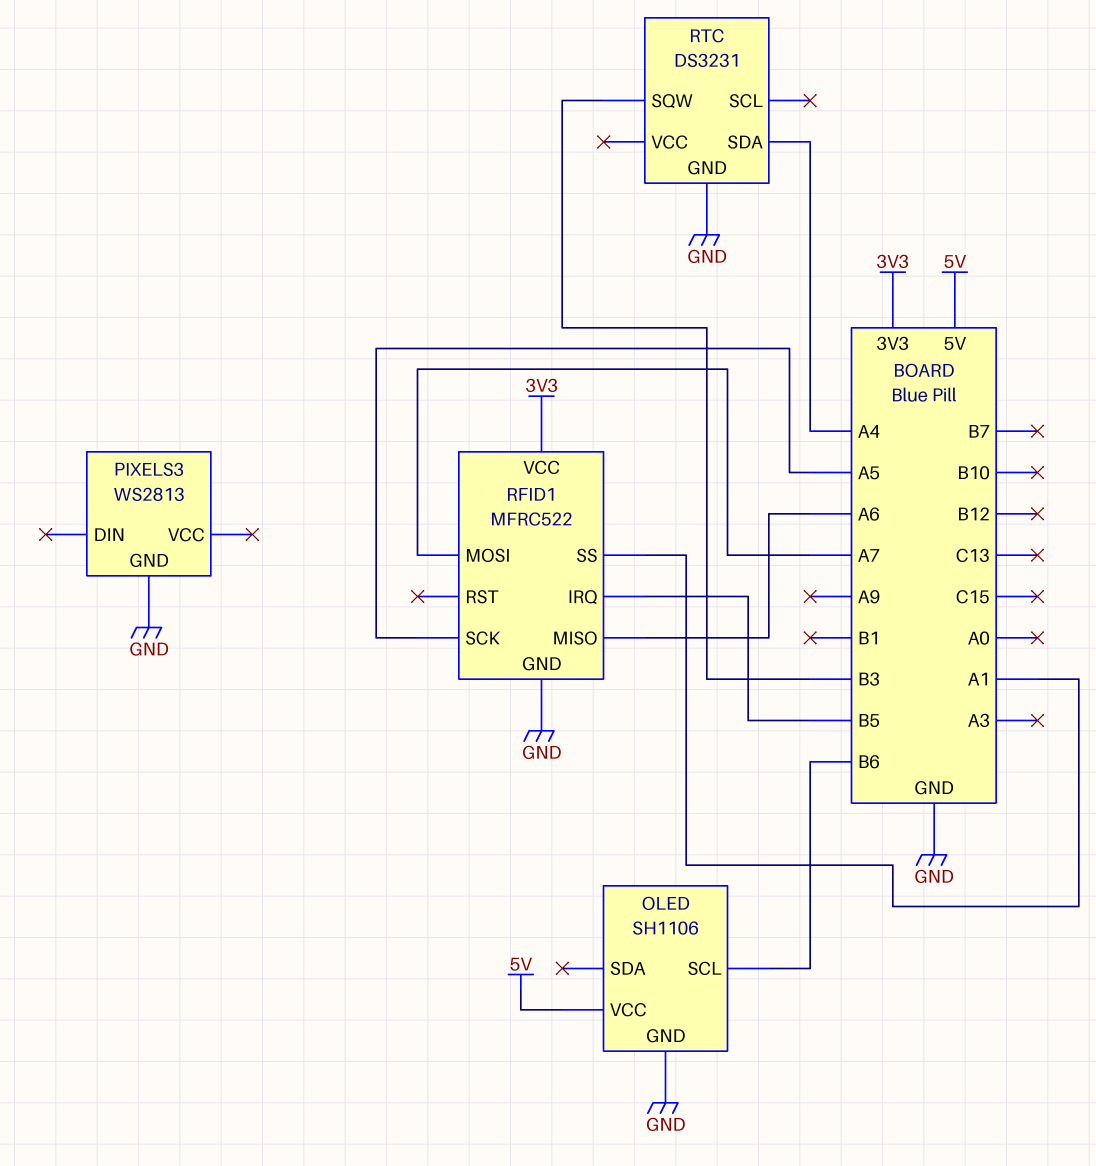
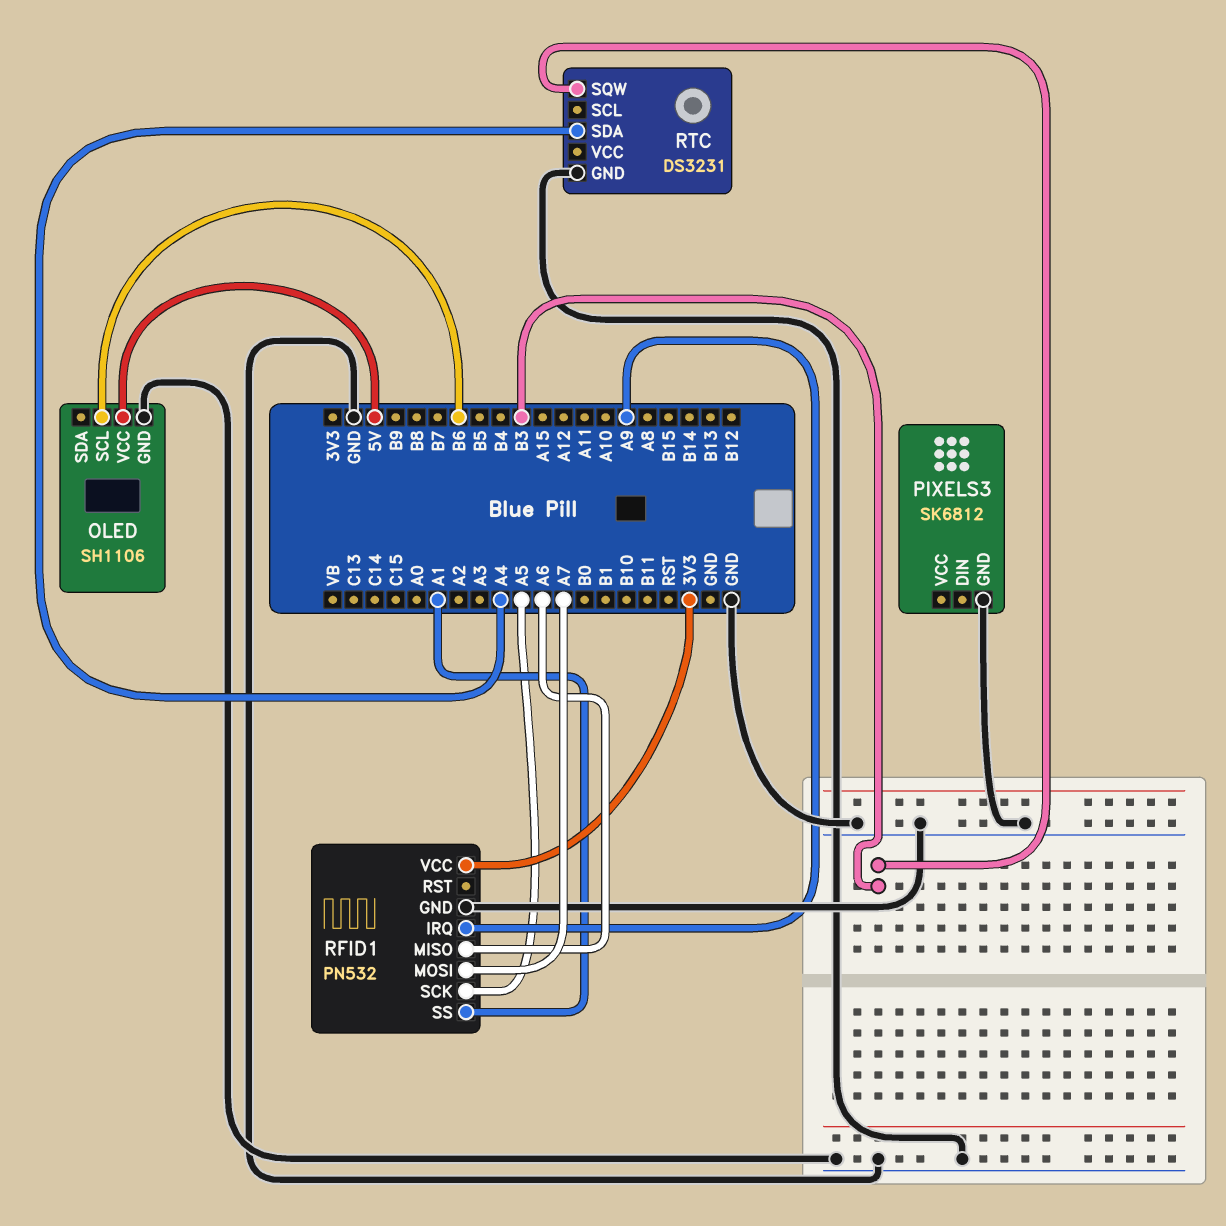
PIXELS3: WS2813 -> SK6812
RFID1: MFRC522 -> PN532
RFID1 pin IRQ: B5 -> A9

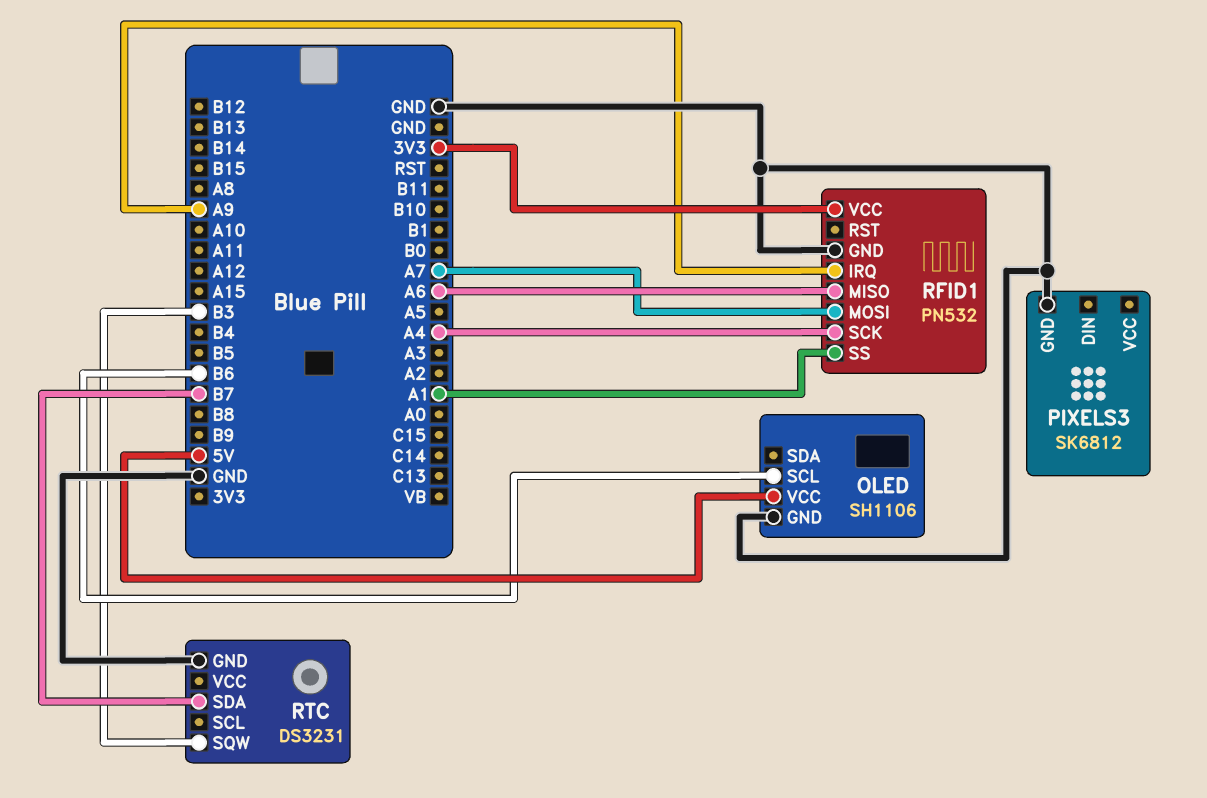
RFID1 pin SCK: A5 -> A4
RTC pin SDA: A4 -> B7

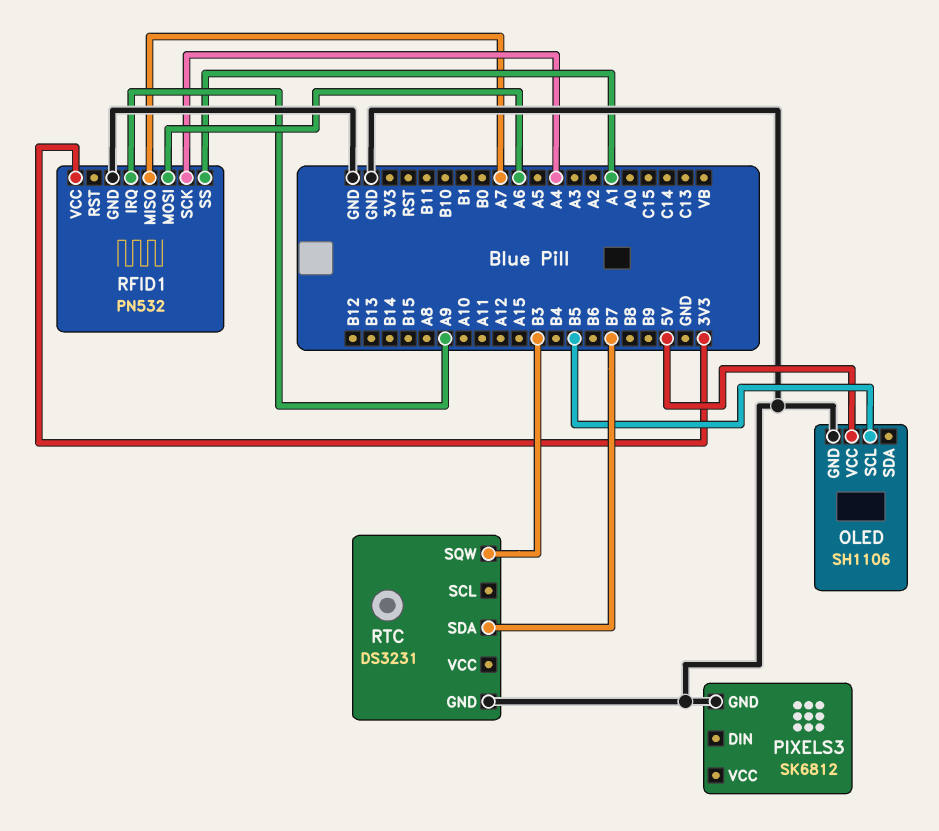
OLED pin SCL: B6 -> B5
RFID1 pin MISO: A6 -> A7
RFID1 pin MOSI: A7 -> A6

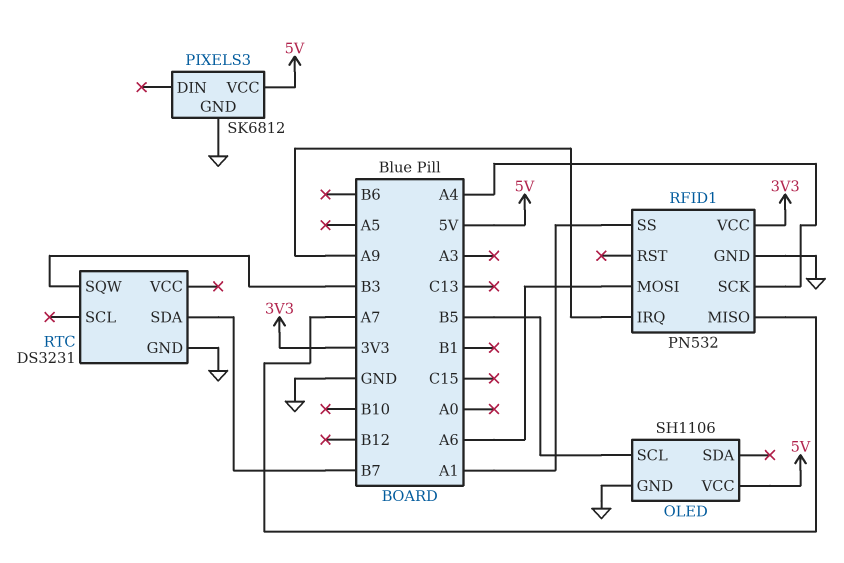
PIXELS3 pin VCC: none -> 5V

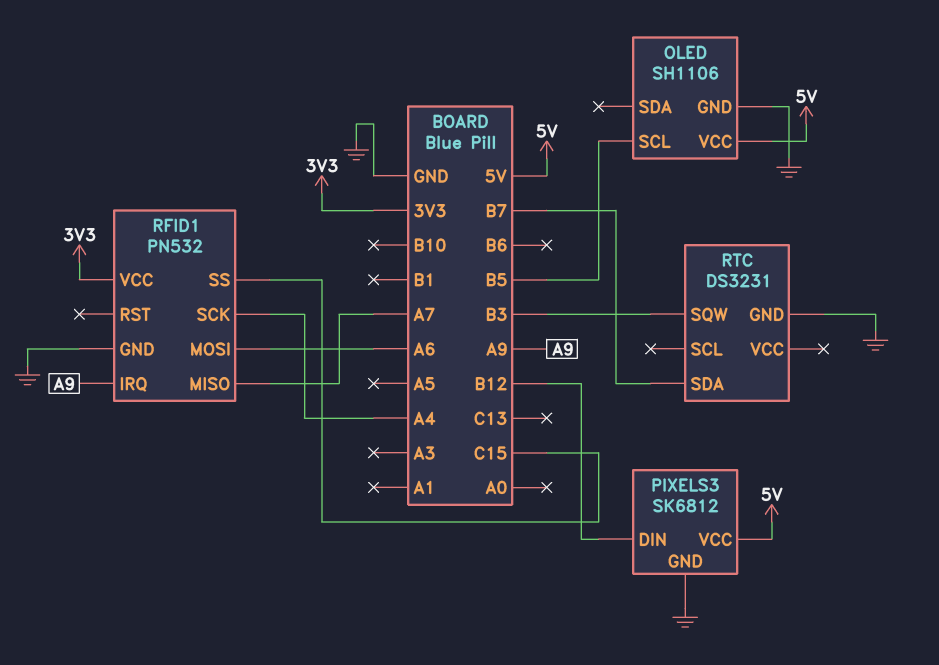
PIXELS3 pin DIN: none -> B12
RFID1 pin SS: A1 -> C15

